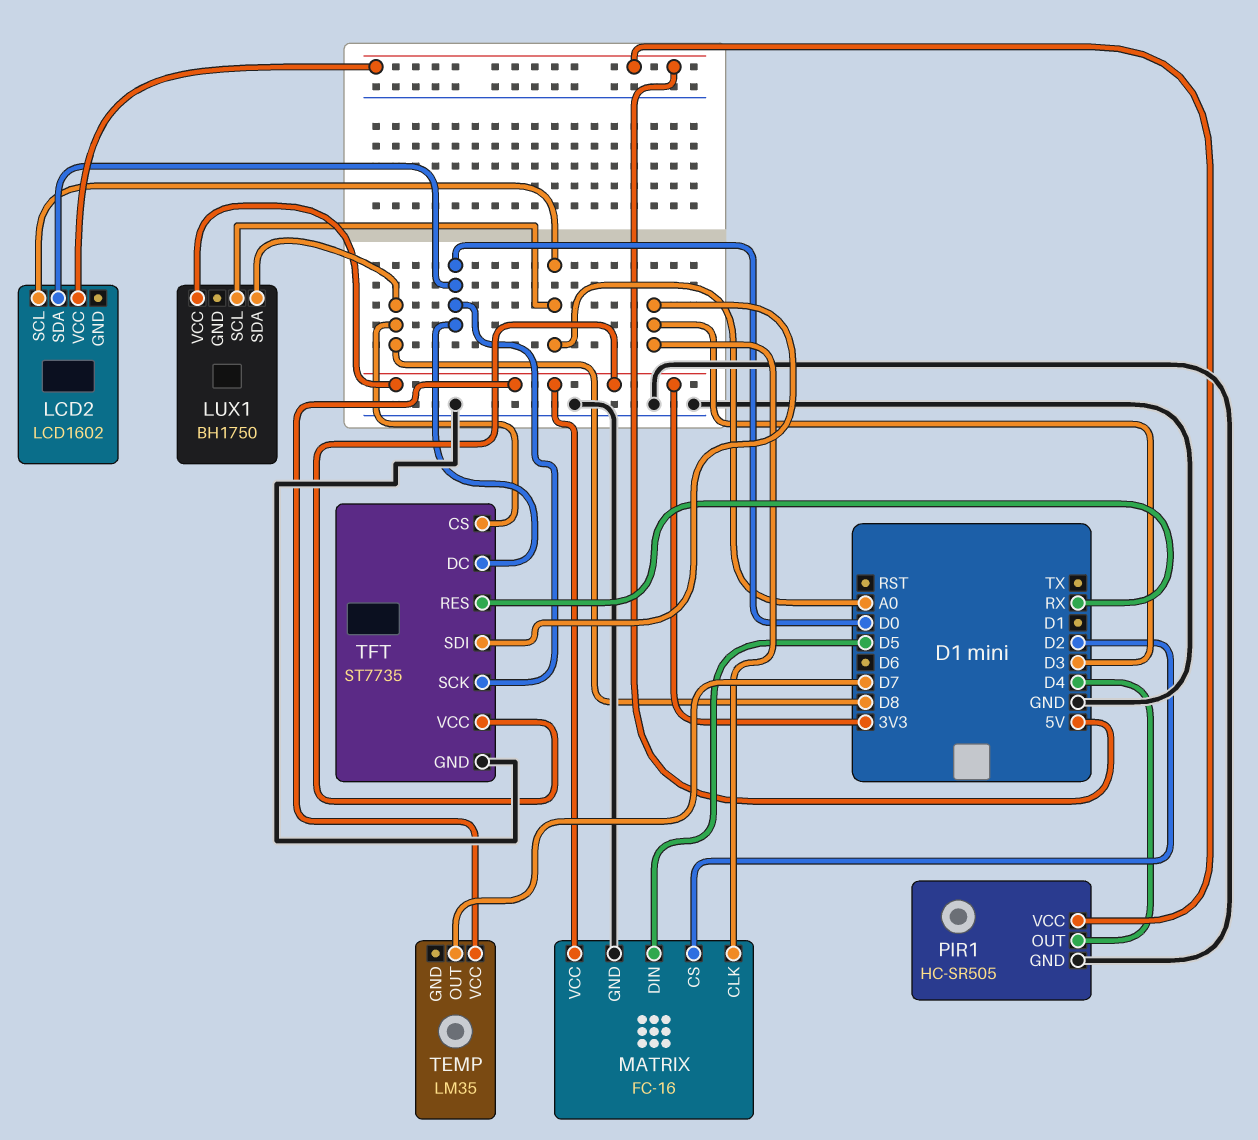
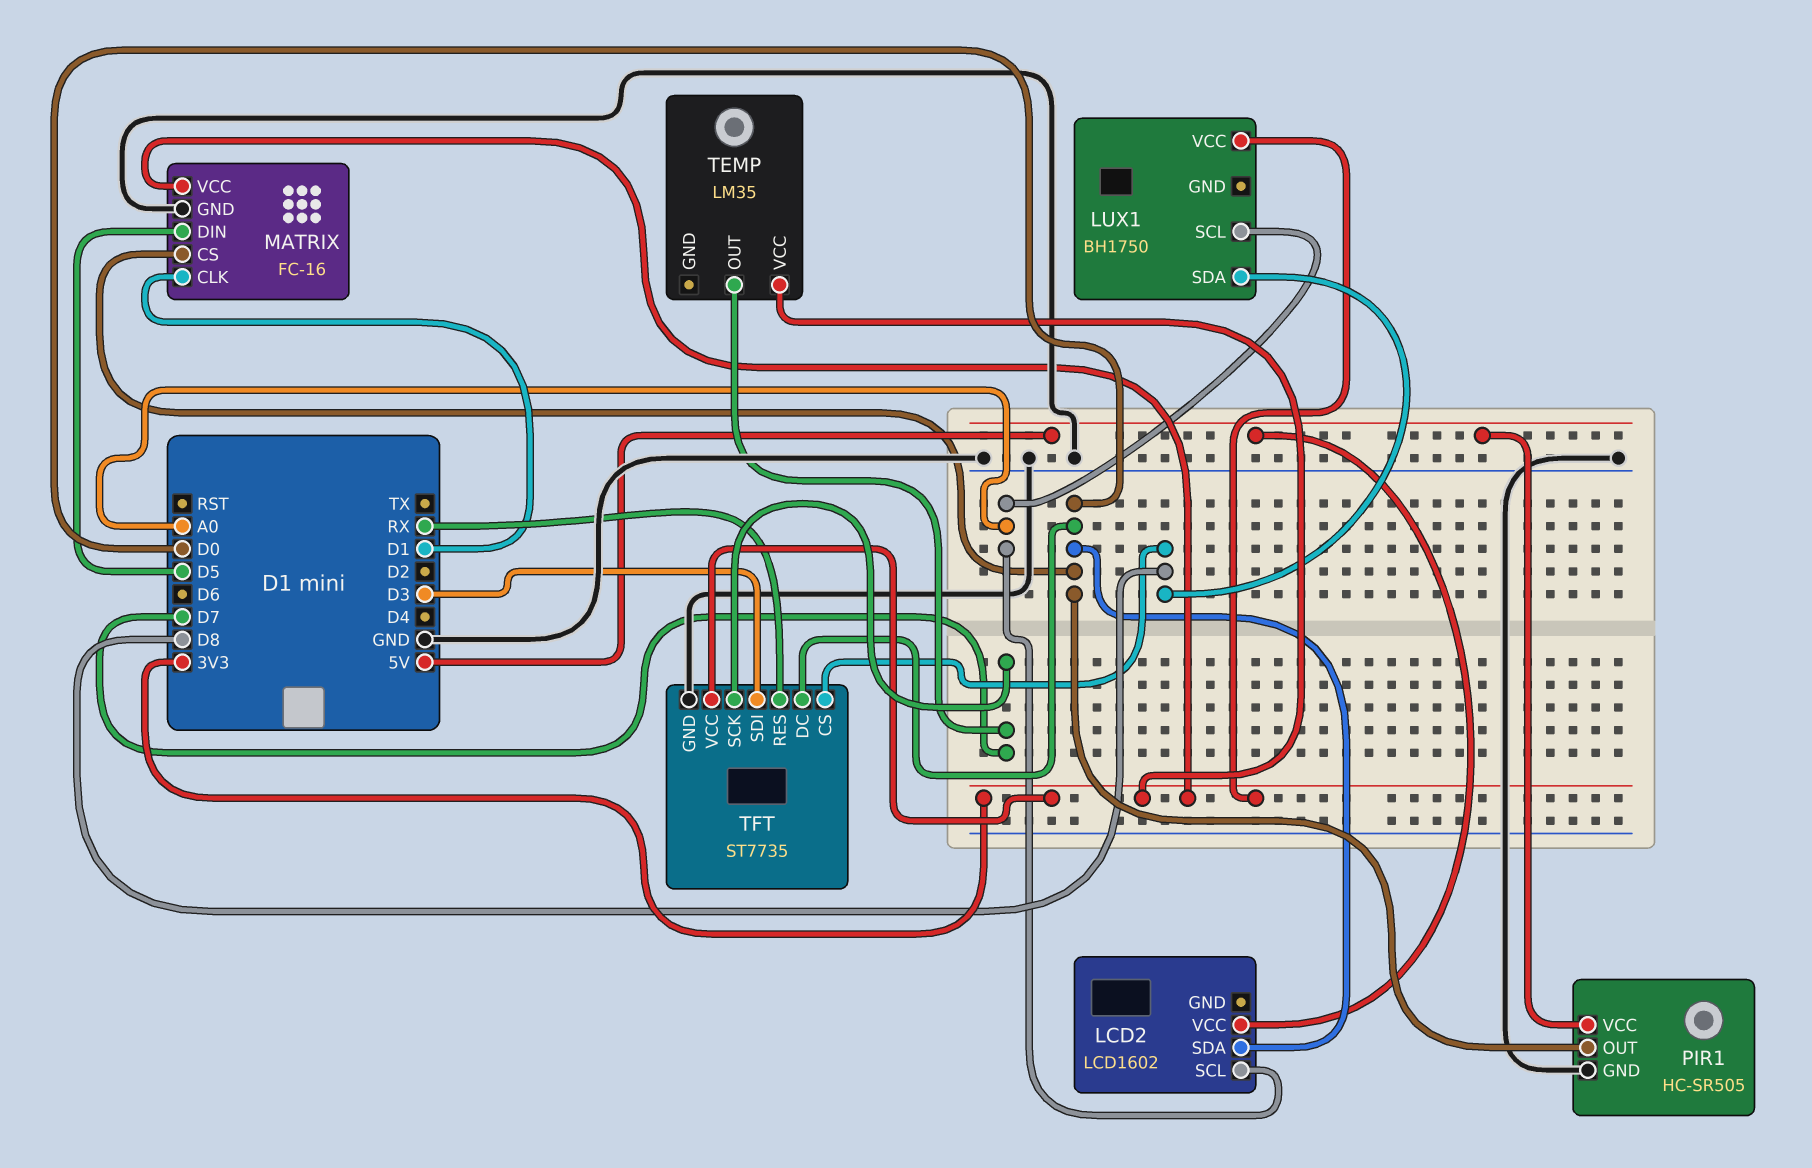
MATRIX pin CLK: D3 -> D1
MATRIX pin CS: D2 -> D0
PIR1 pin OUT: D4 -> D0
TFT pin SCK: D0 -> D7

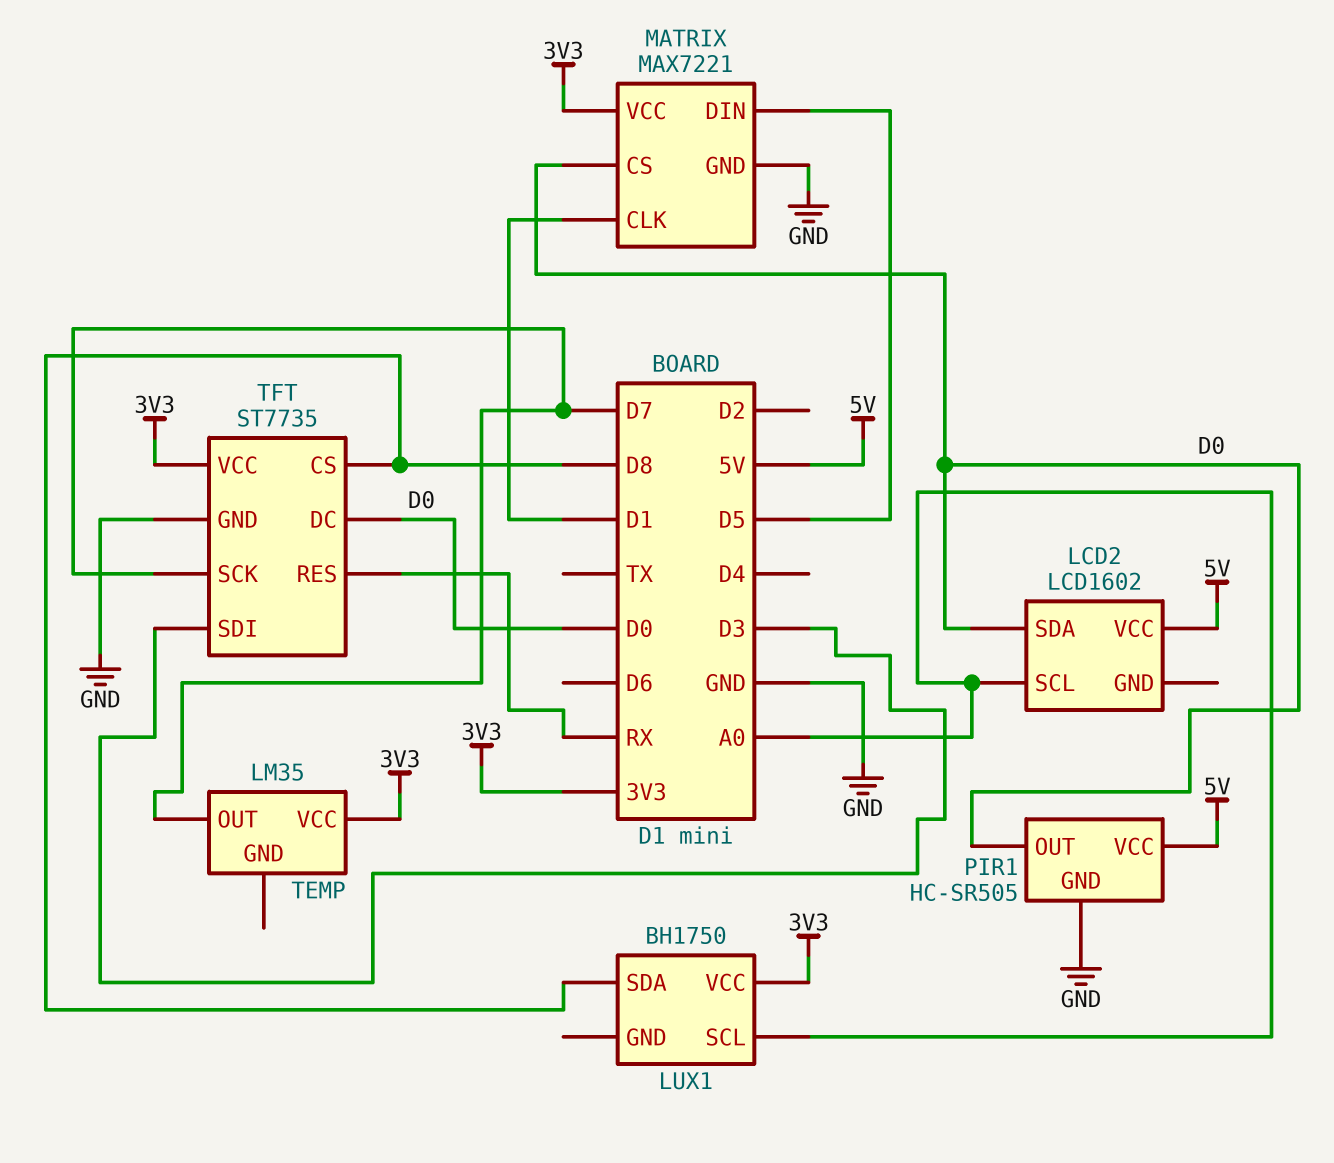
MATRIX: FC-16 -> MAX7221

